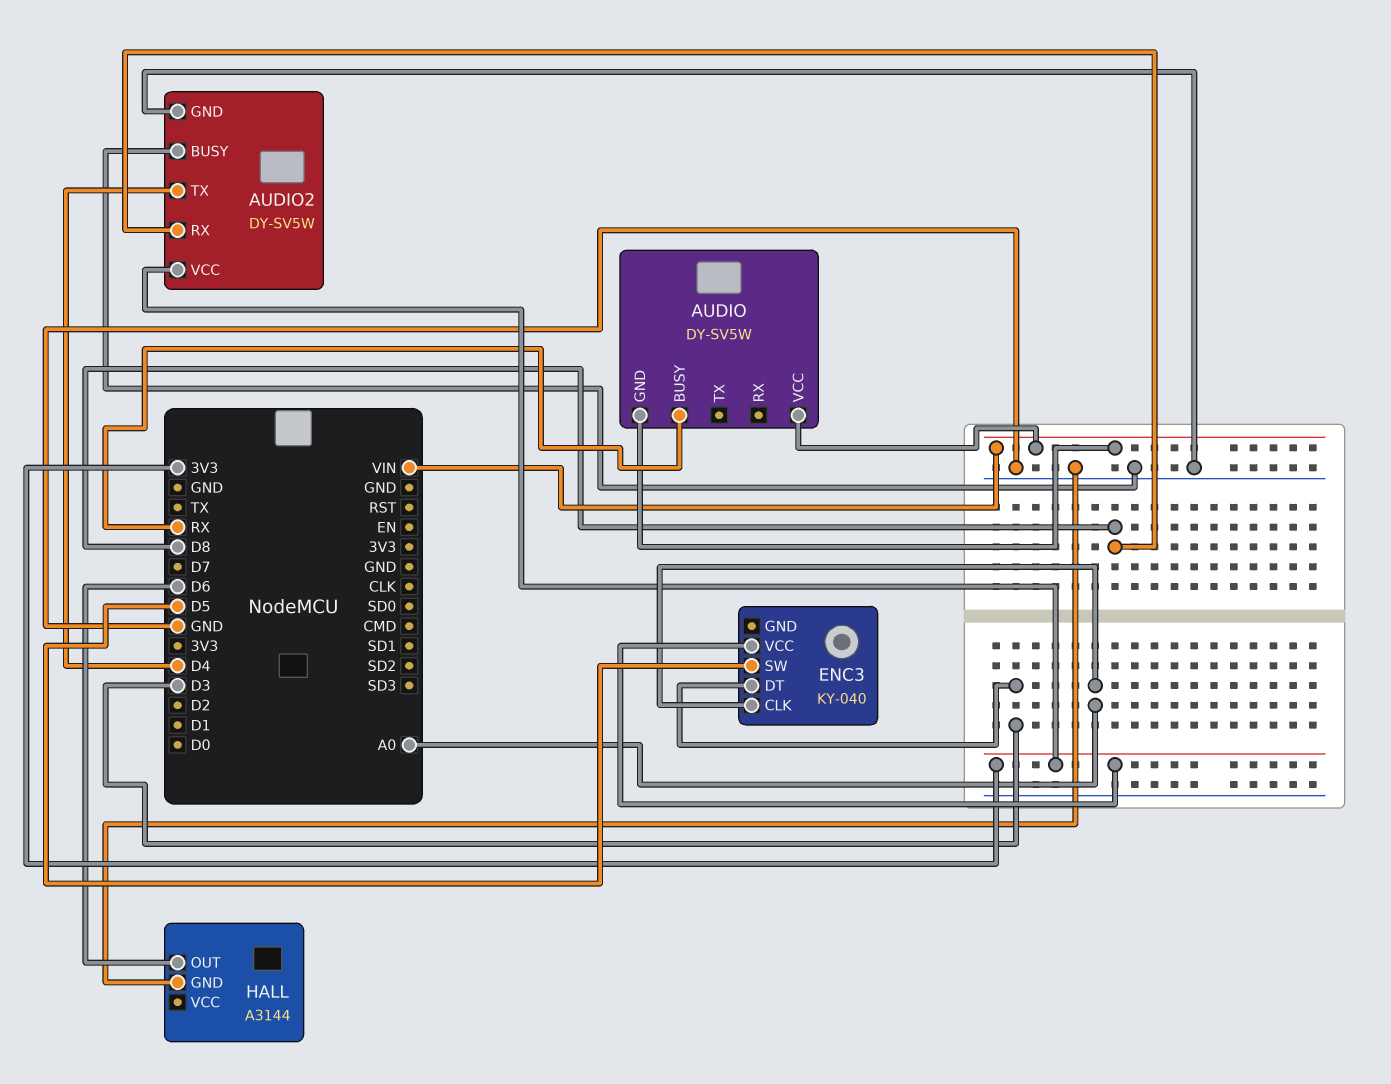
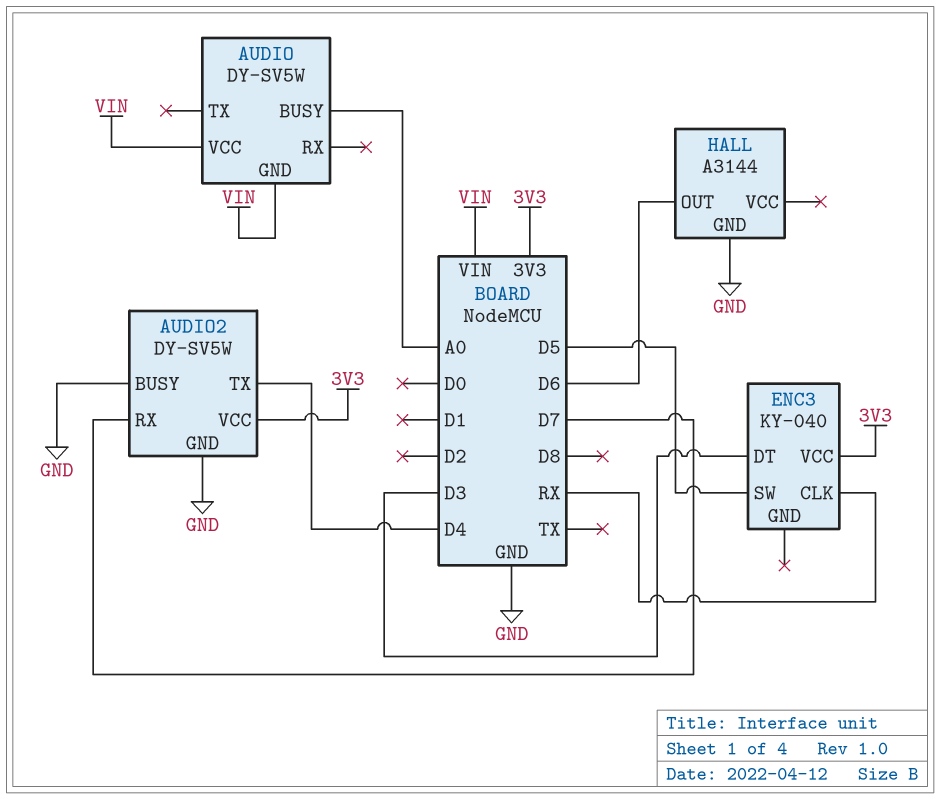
AUDIO pin BUSY: RX -> A0
AUDIO2 pin RX: D8 -> D7
ENC3 pin CLK: A0 -> RX

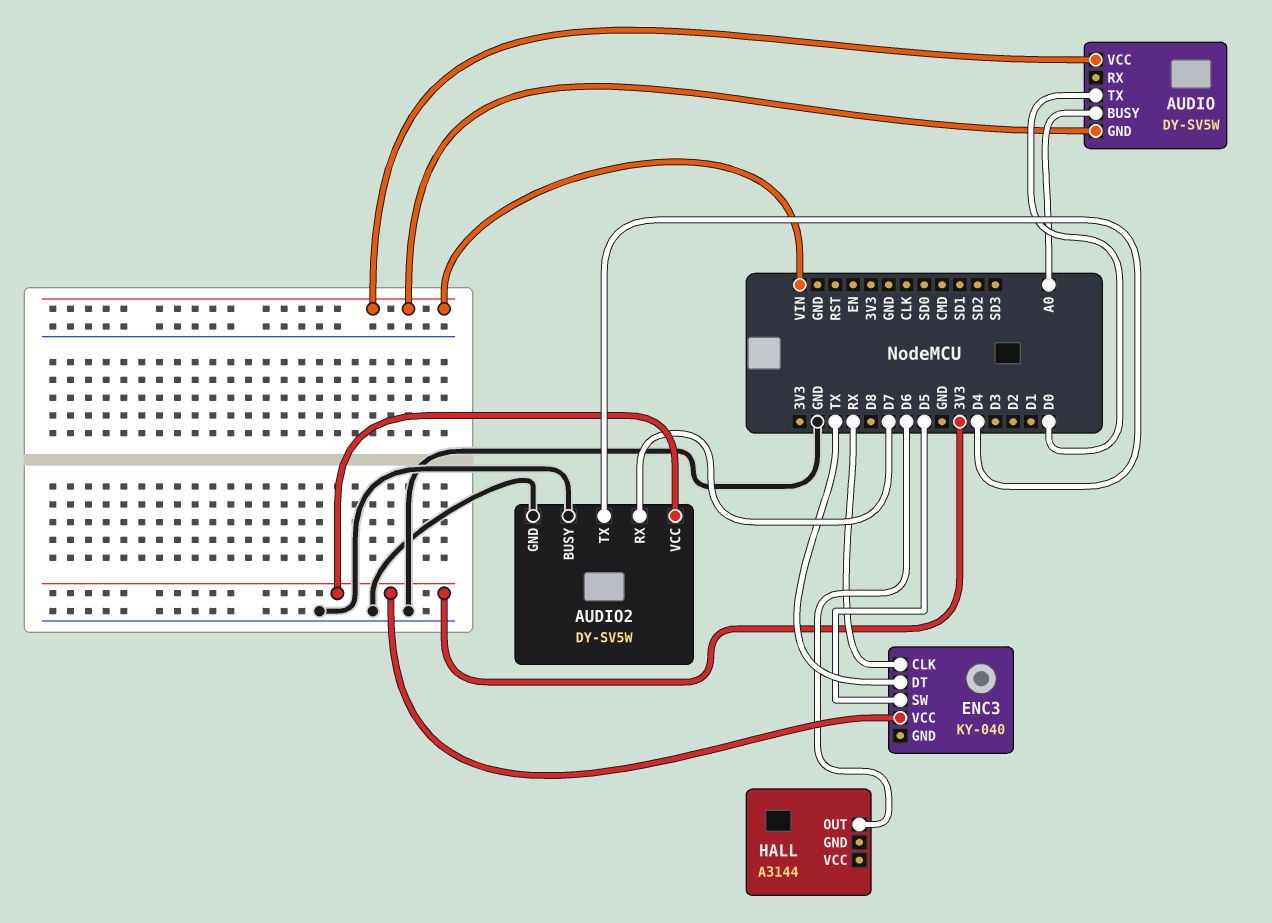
AUDIO pin TX: none -> D0
ENC3 pin DT: D3 -> TX
HALL pin GND: GND -> none

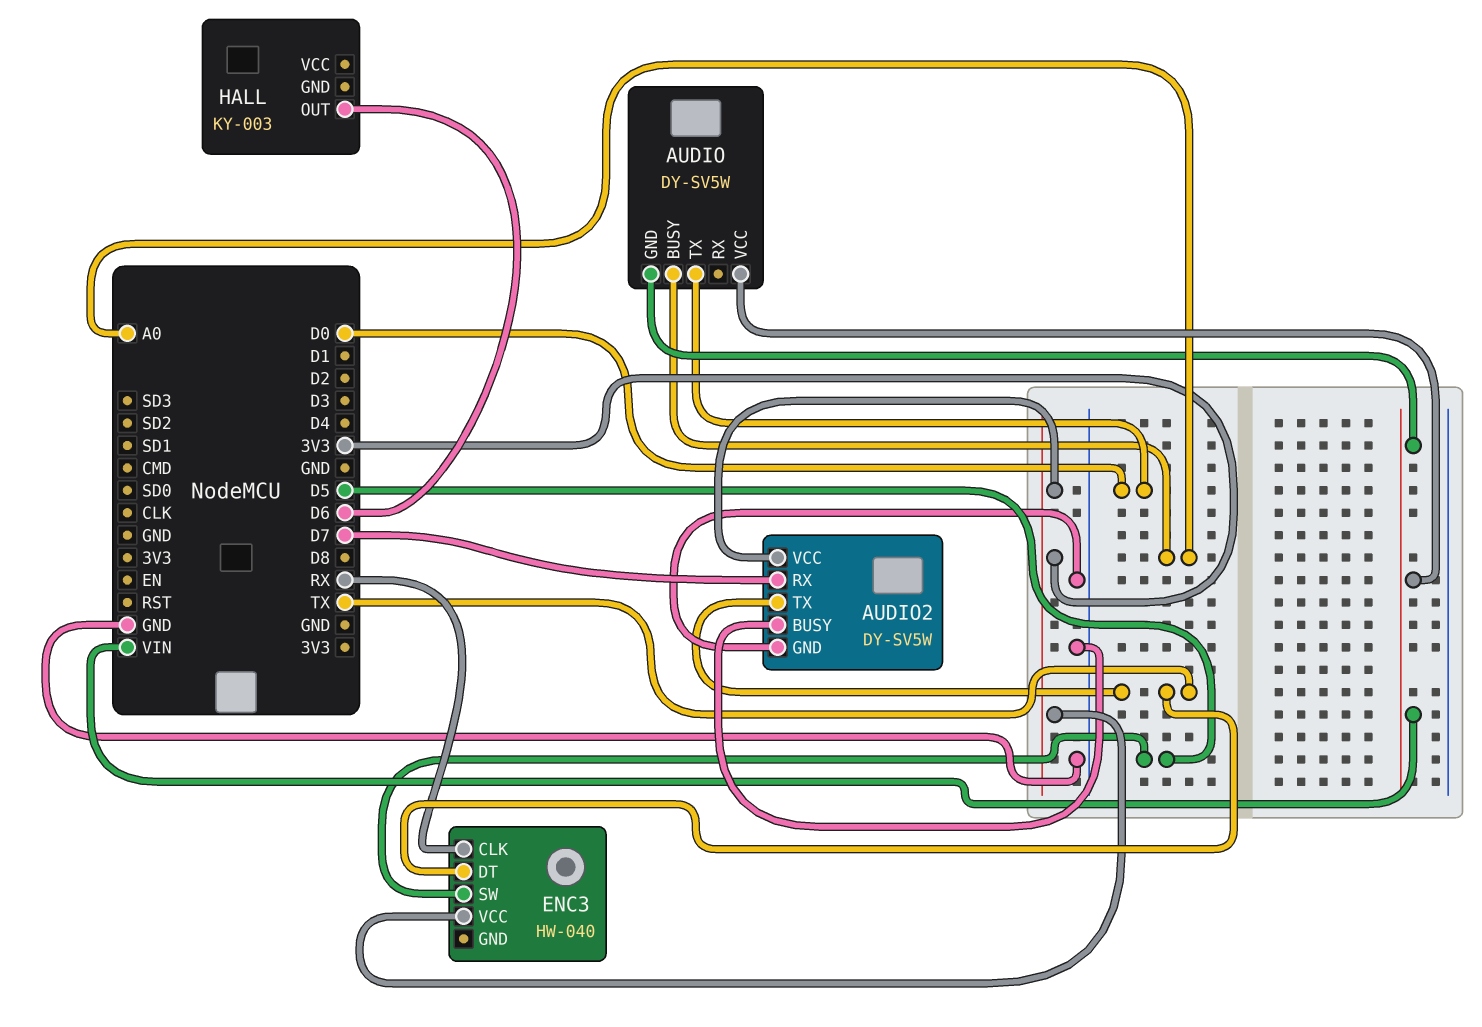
AUDIO2 pin TX: D4 -> TX
ENC3: KY-040 -> HW-040
HALL: A3144 -> KY-003

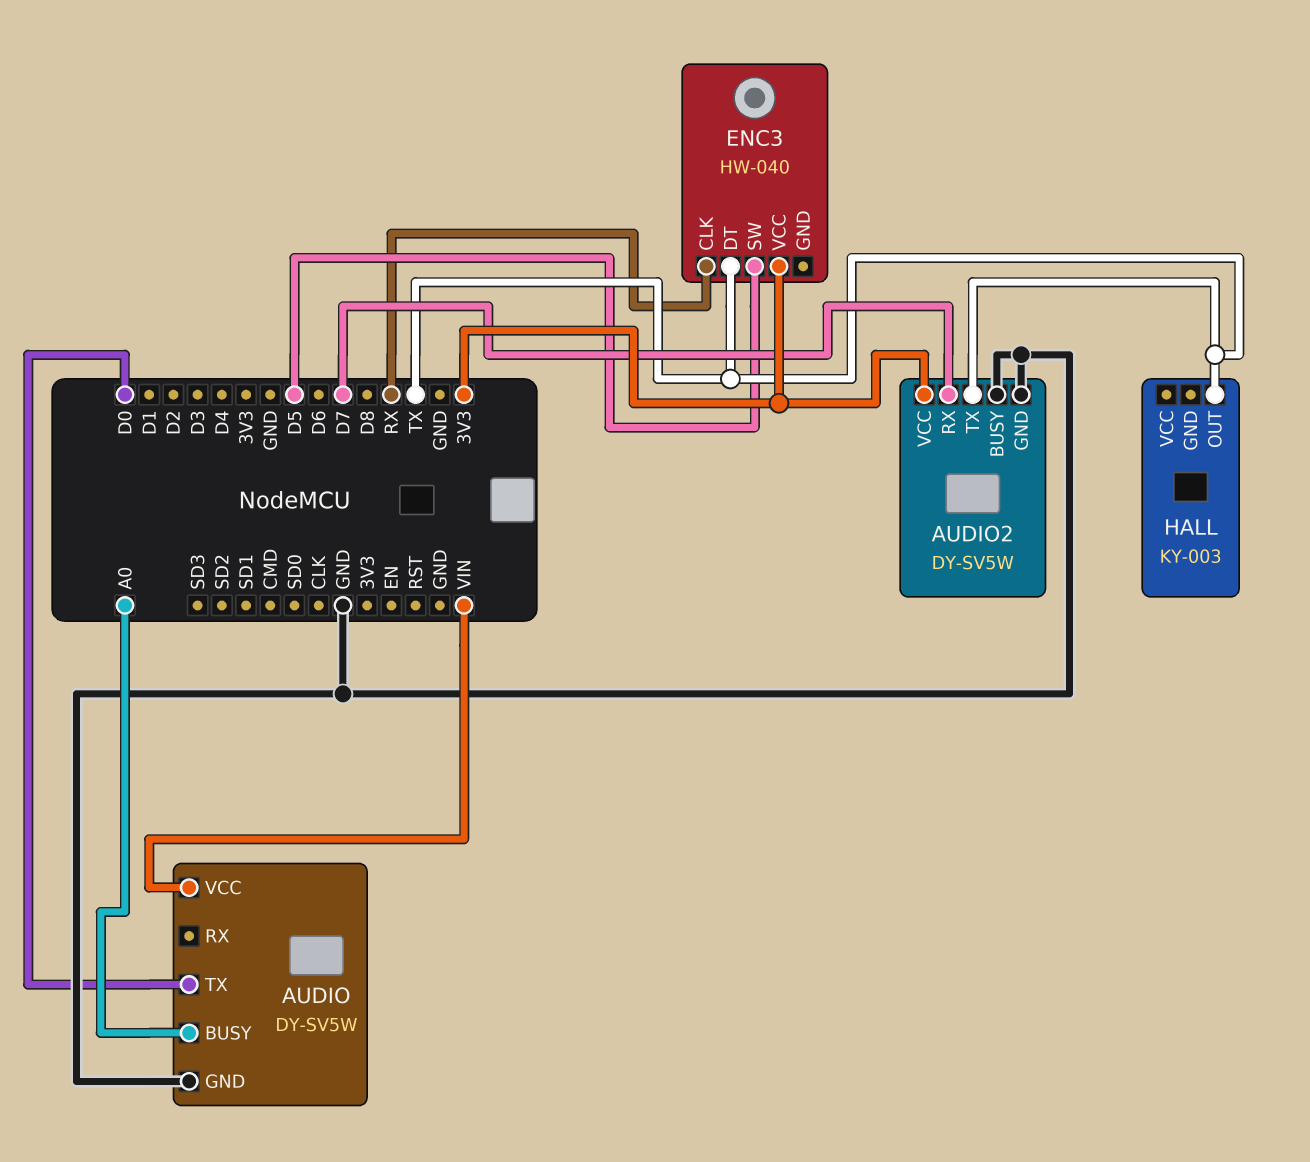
AUDIO pin GND: VIN -> GND
HALL pin OUT: D6 -> TX

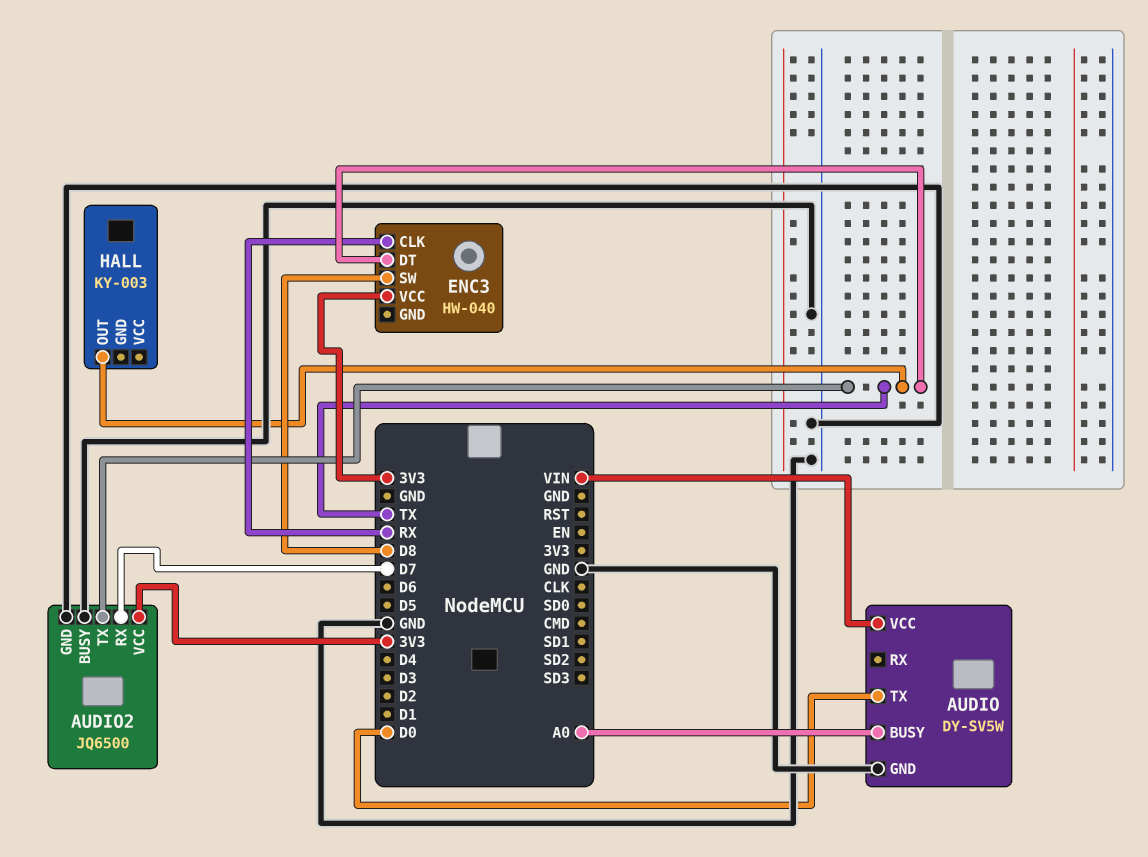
AUDIO2: DY-SV5W -> JQ6500
ENC3 pin SW: D5 -> D8

